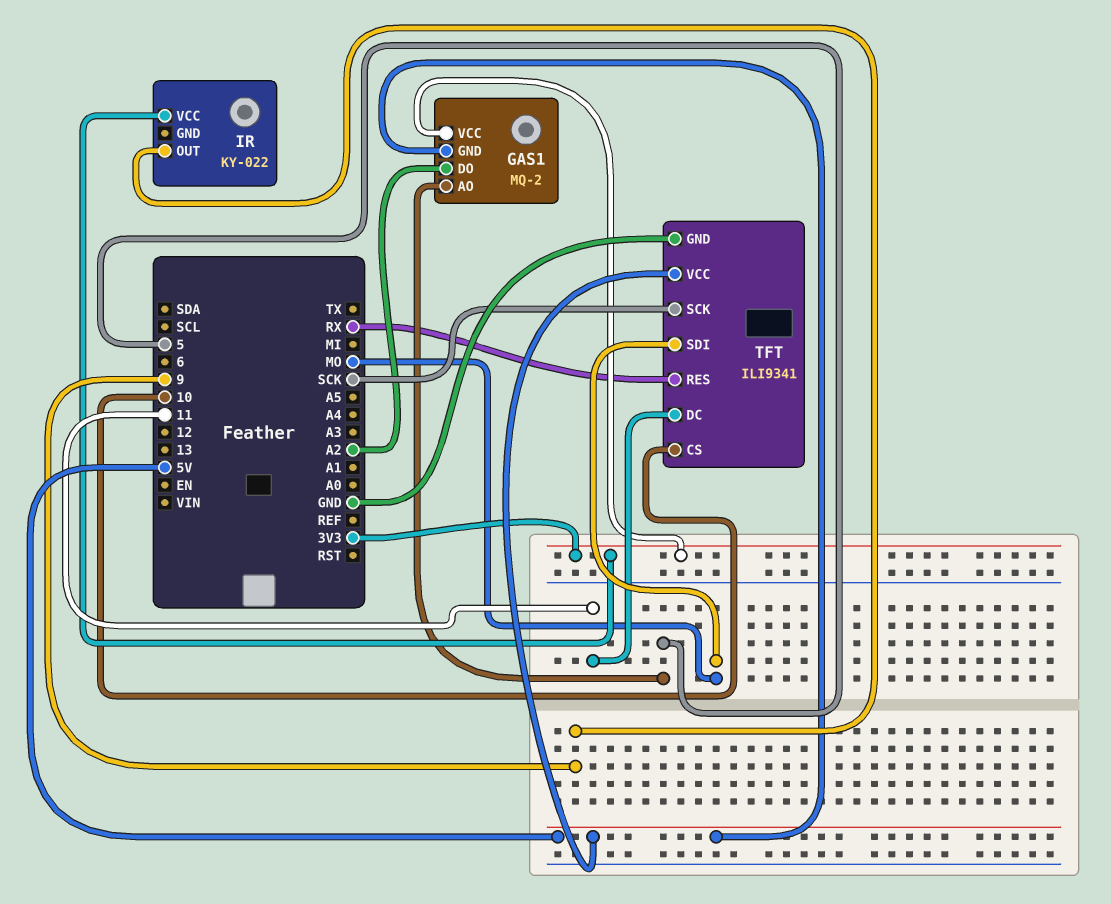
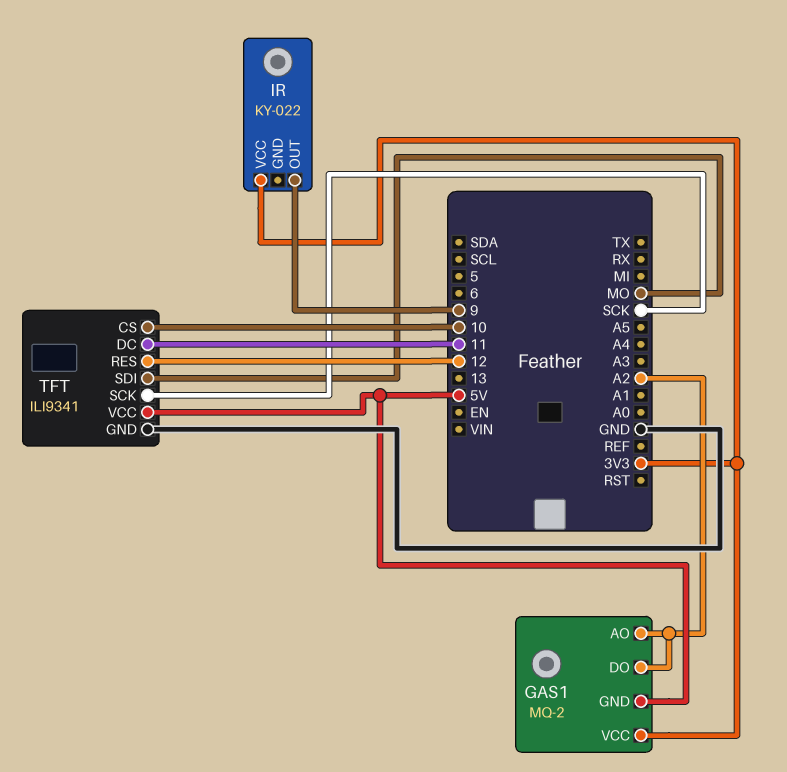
GAS1 pin AO: 5 -> A2
TFT pin RES: RX -> 12

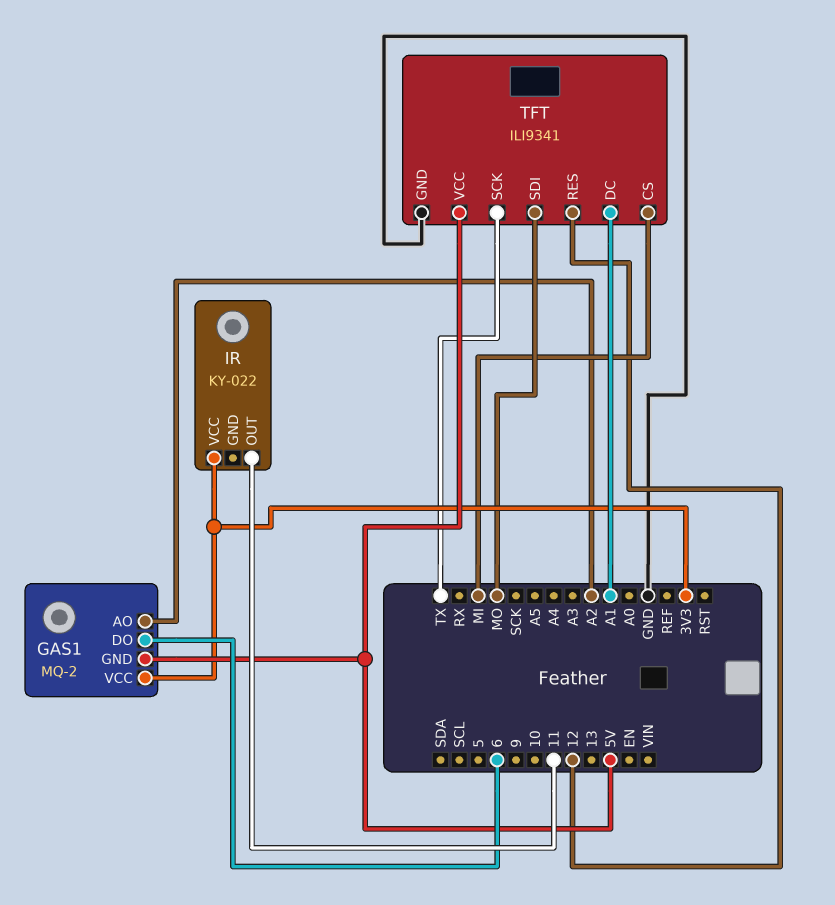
GAS1 pin DO: A2 -> 6
IR pin OUT: 9 -> 11
TFT pin CS: 10 -> MI
TFT pin DC: 11 -> A1
TFT pin SCK: SCK -> TX

